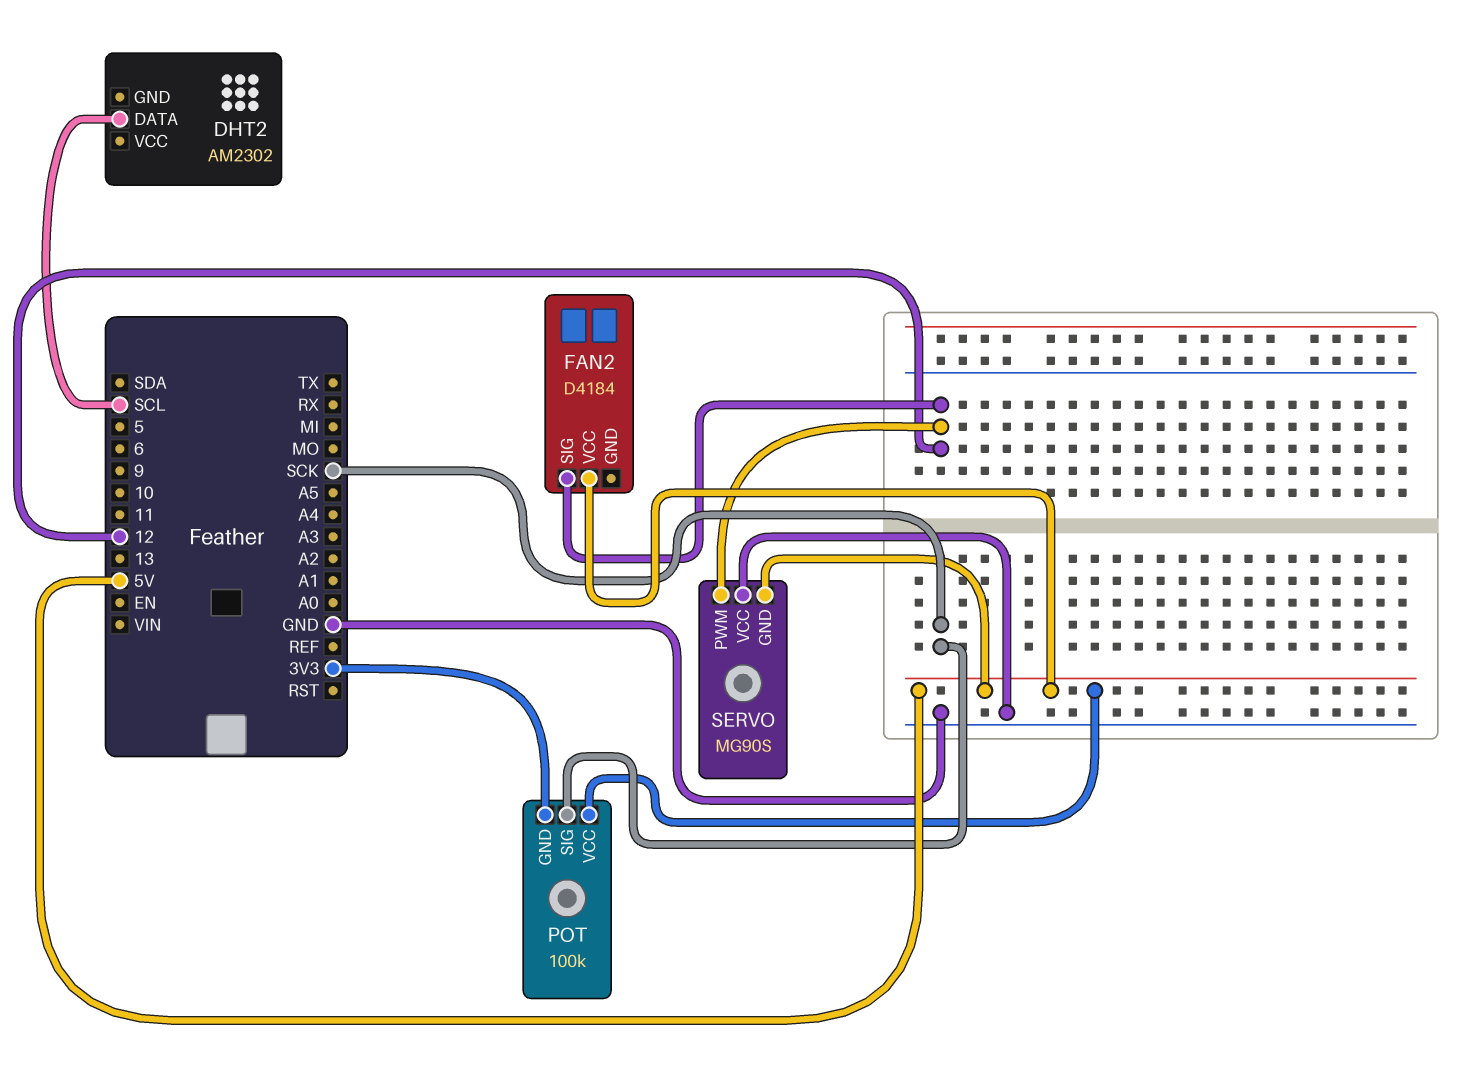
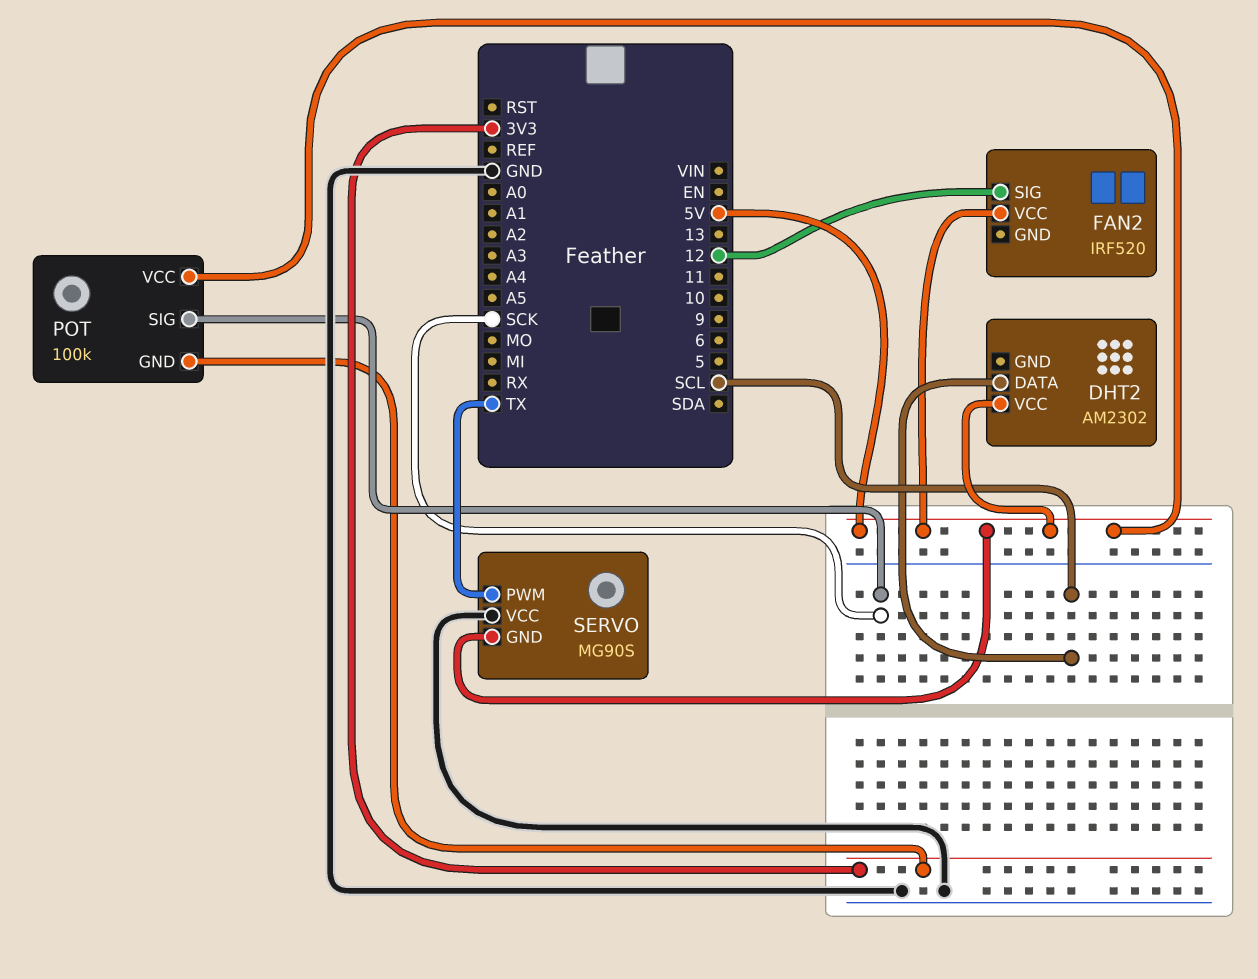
DHT2 pin VCC: none -> 5V
FAN2: D4184 -> IRF520
SERVO pin PWM: 12 -> TX

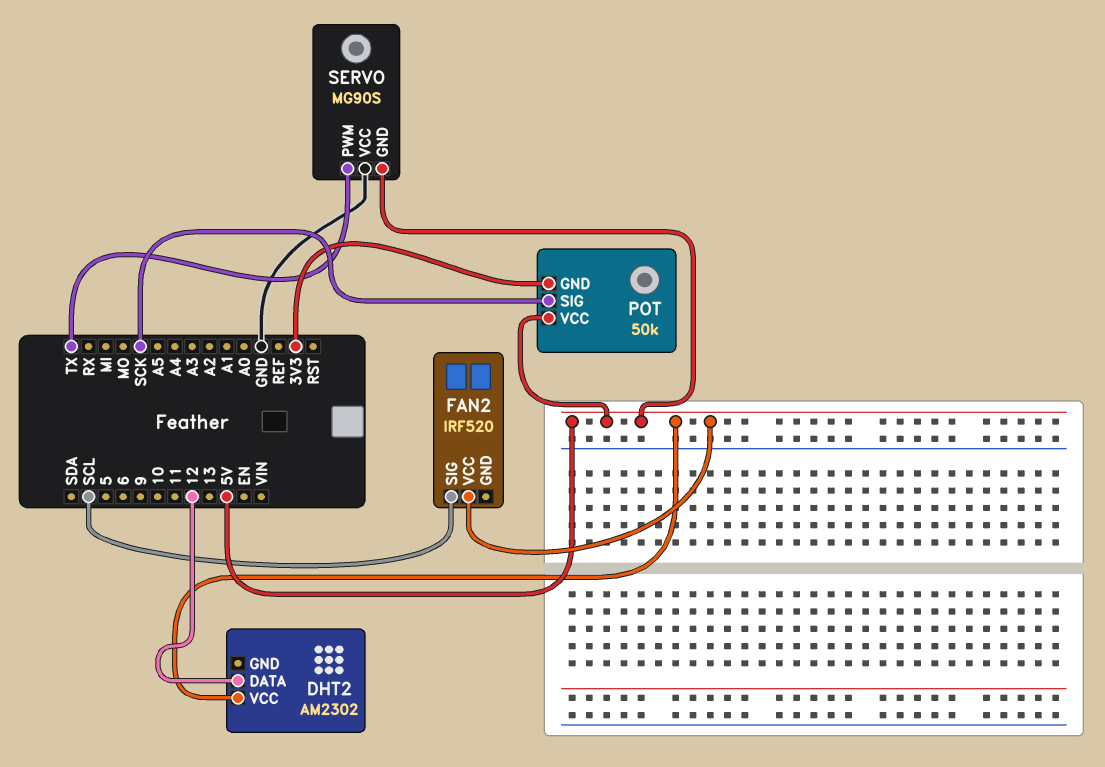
DHT2 pin DATA: SCL -> 12
FAN2 pin SIG: 12 -> SCL
POT: 100k -> 50k

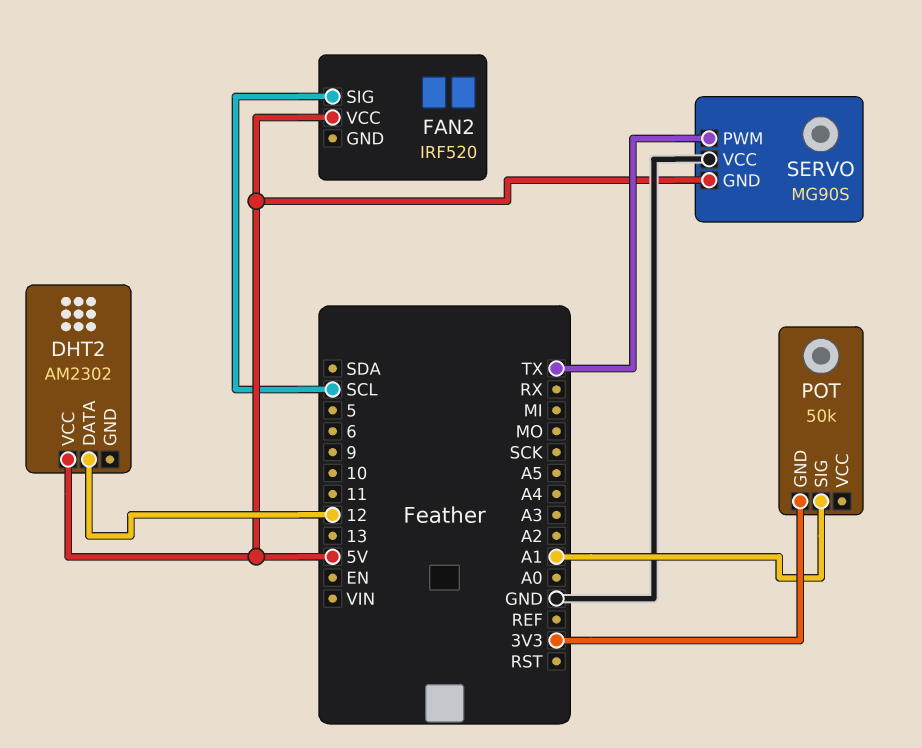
POT pin SIG: SCK -> A1
POT pin VCC: 5V -> none

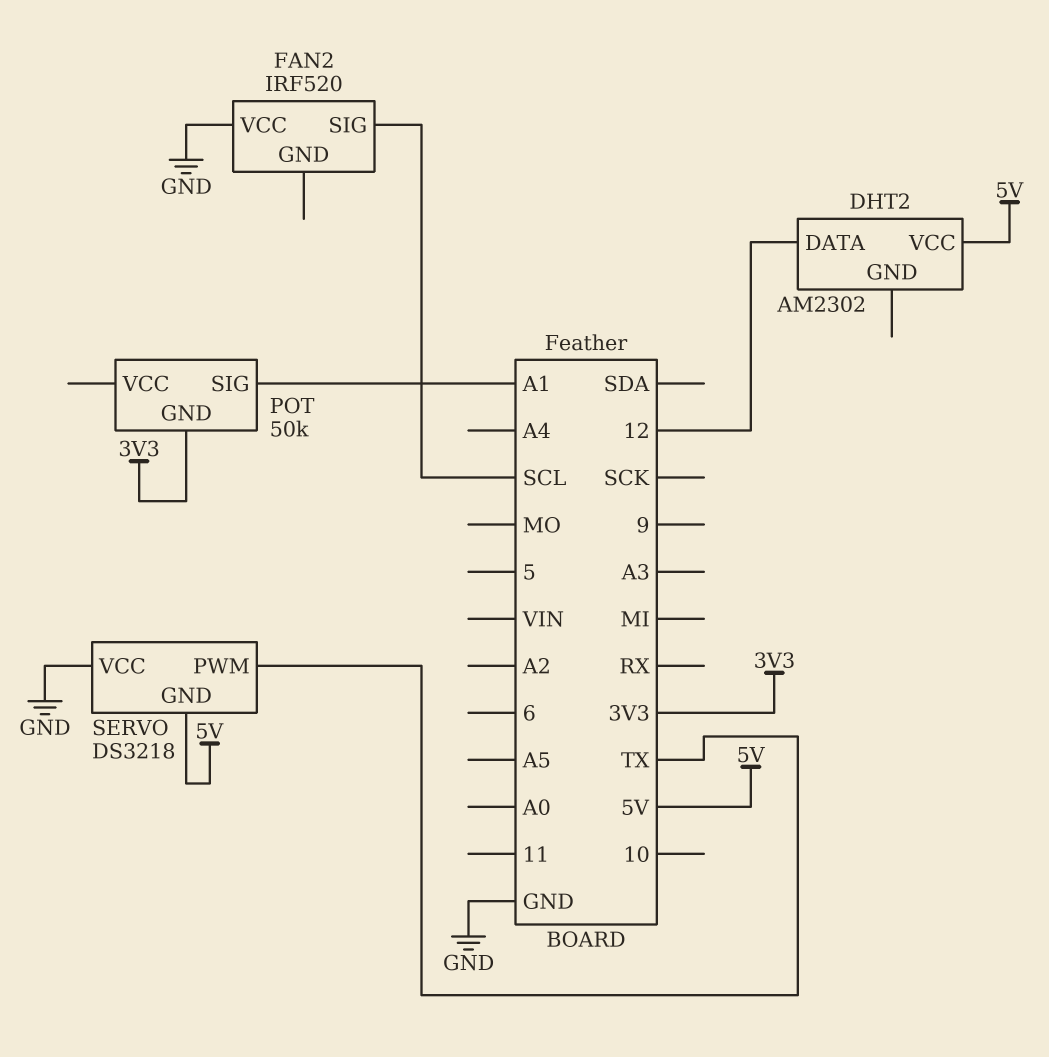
FAN2 pin VCC: 5V -> GND
SERVO: MG90S -> DS3218

